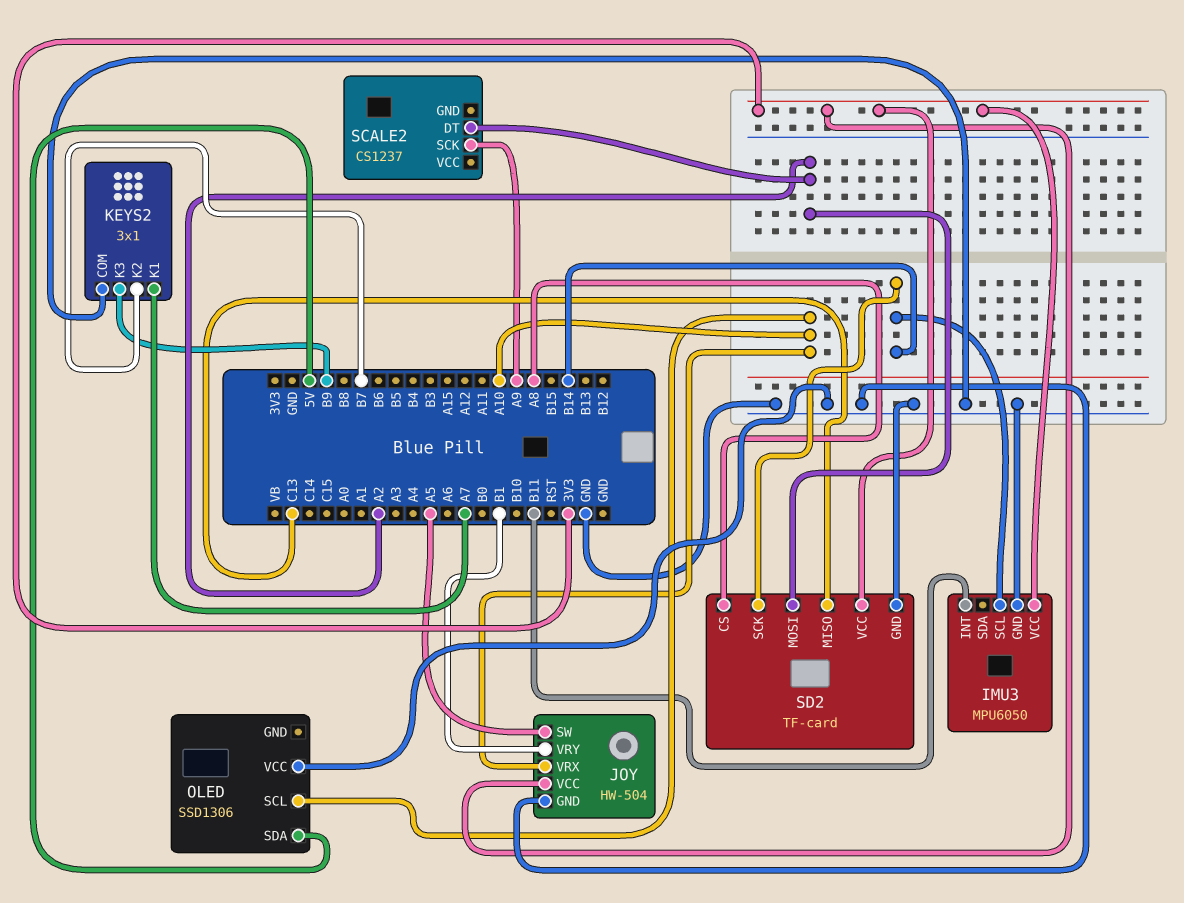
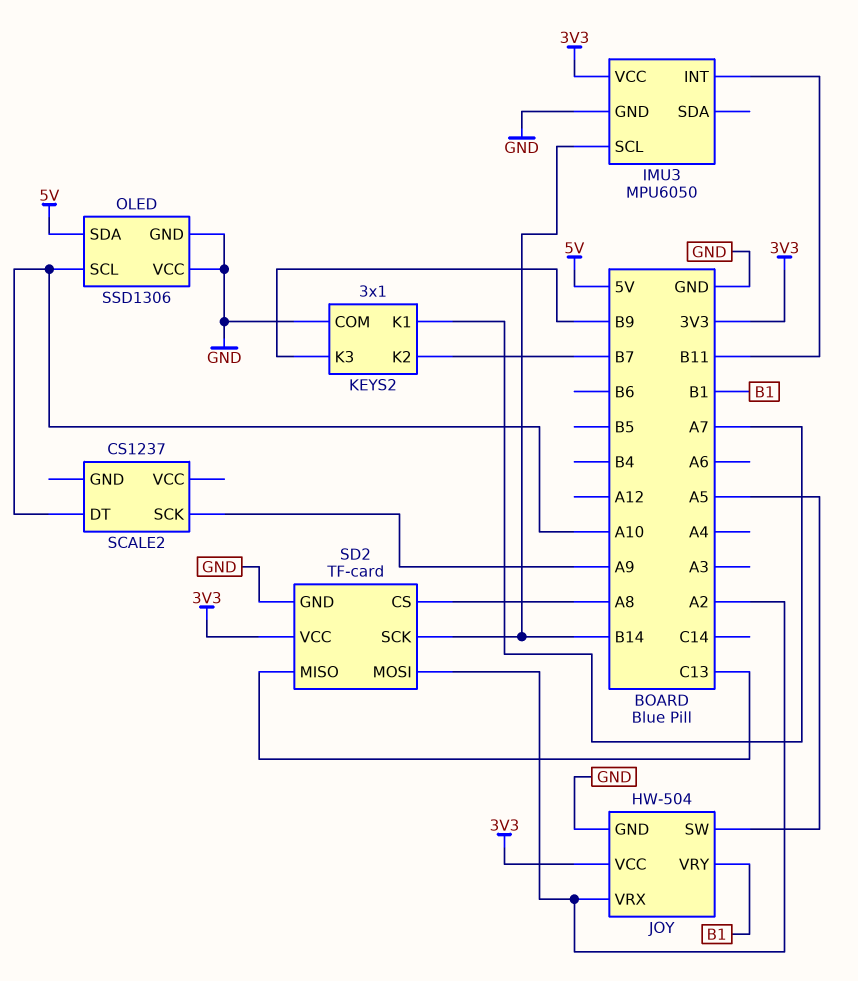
JOY pin VRX: A10 -> A2
OLED pin GND: none -> GND
SCALE2 pin DT: A2 -> A10

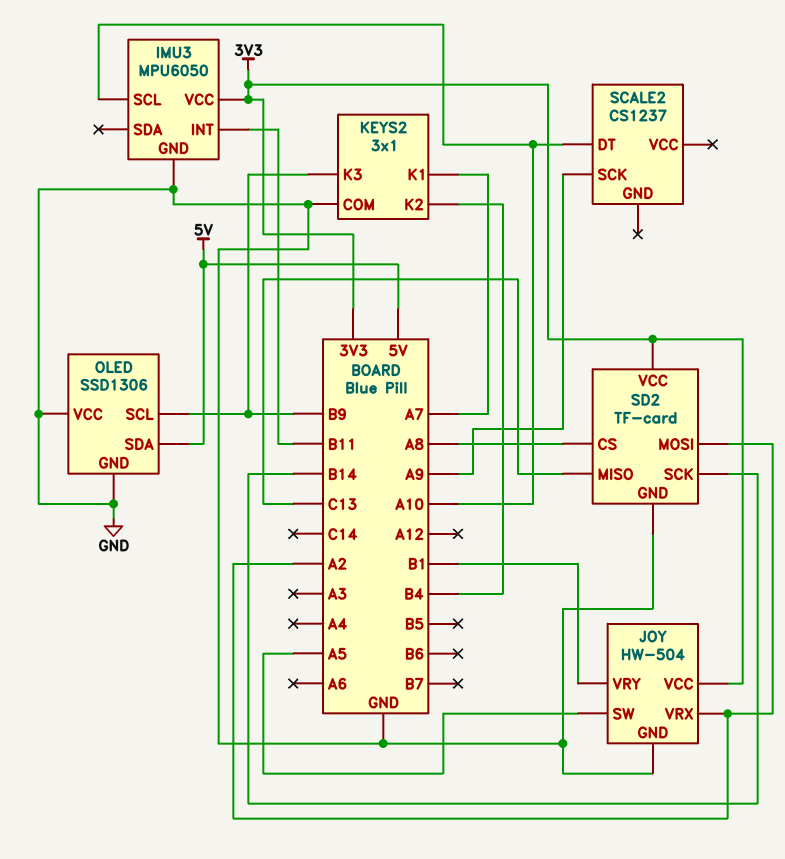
IMU3 pin SCL: B14 -> A10
KEYS2 pin K2: B7 -> B4
OLED pin SCL: A10 -> B9

